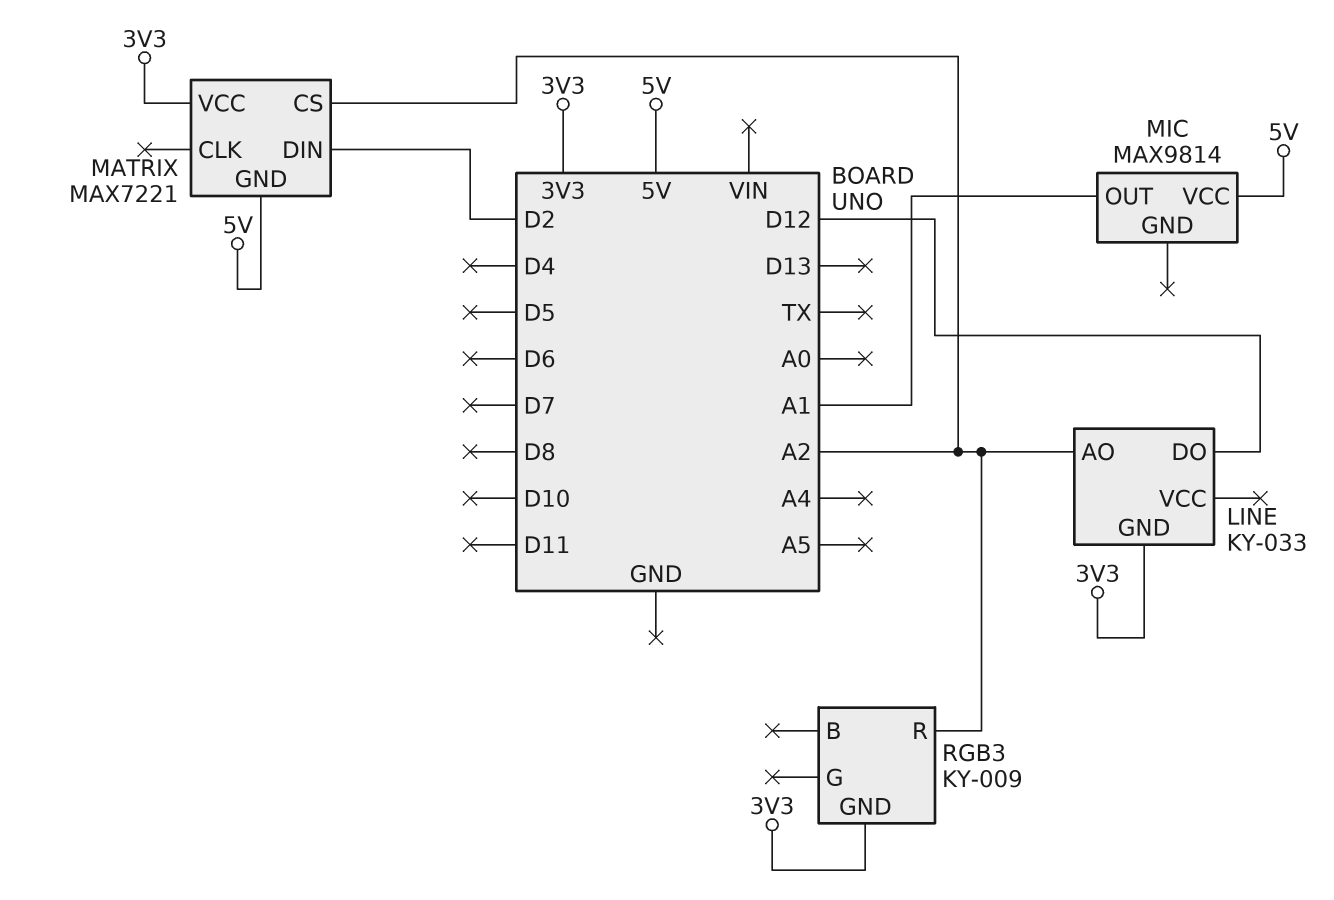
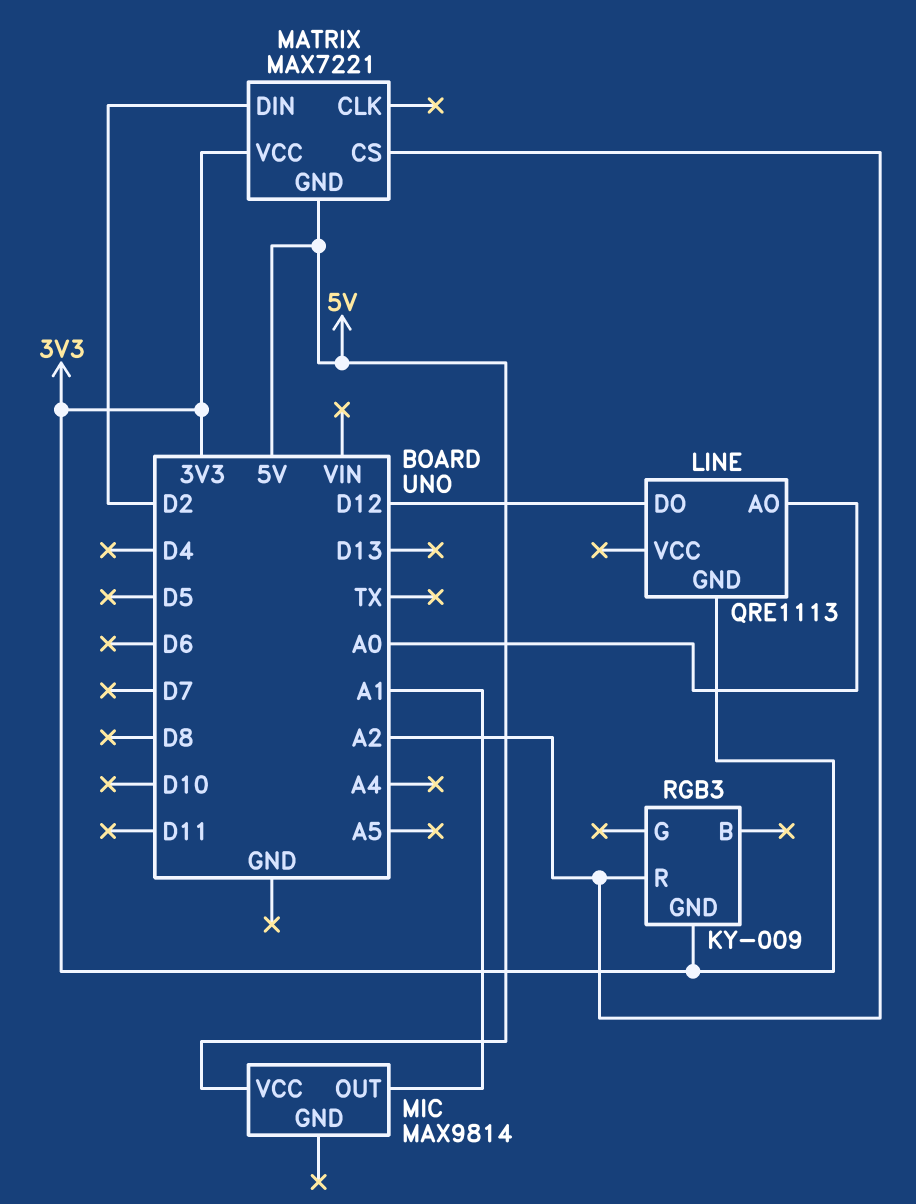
LINE: KY-033 -> QRE1113
LINE pin AO: A2 -> A0

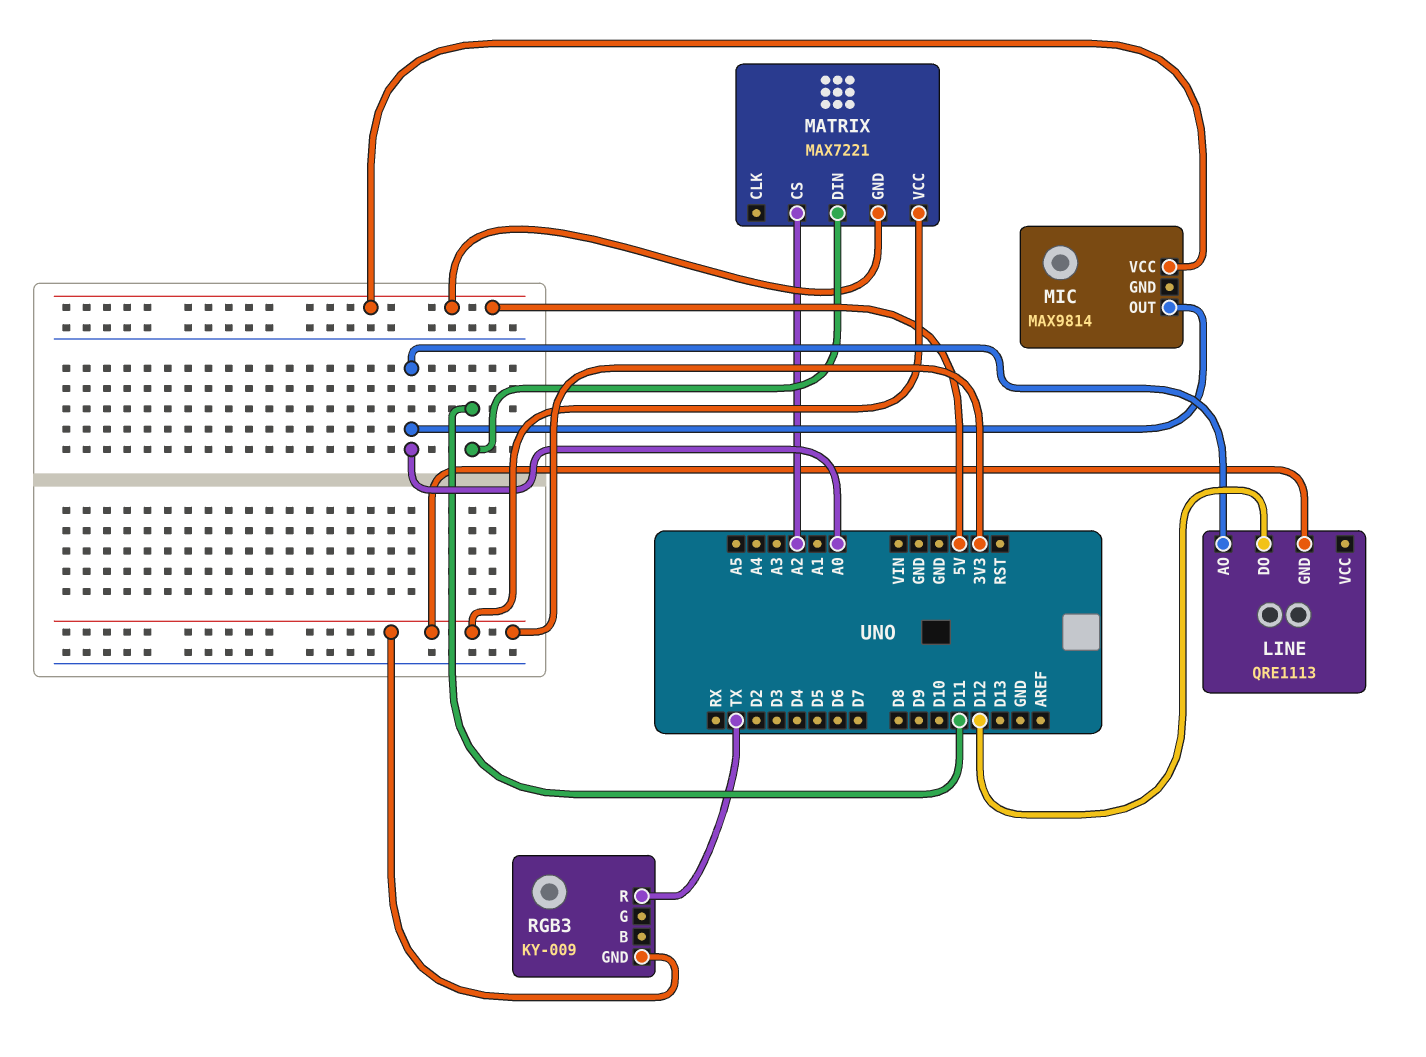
MATRIX pin DIN: D2 -> D11
MIC pin OUT: A1 -> A0
RGB3 pin R: A2 -> TX

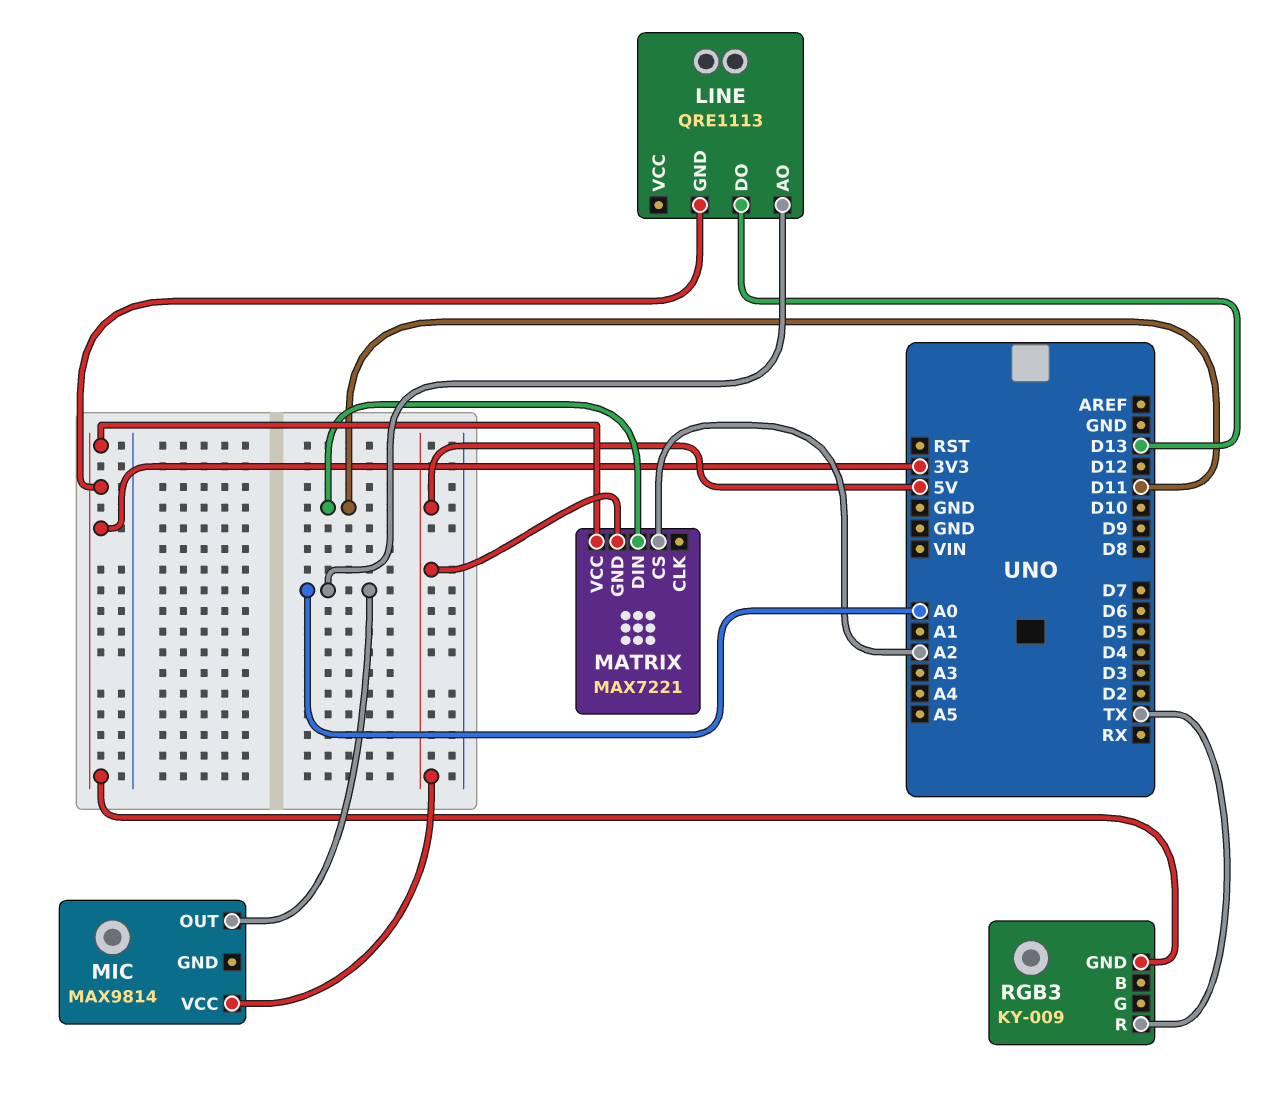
LINE pin DO: D12 -> D13

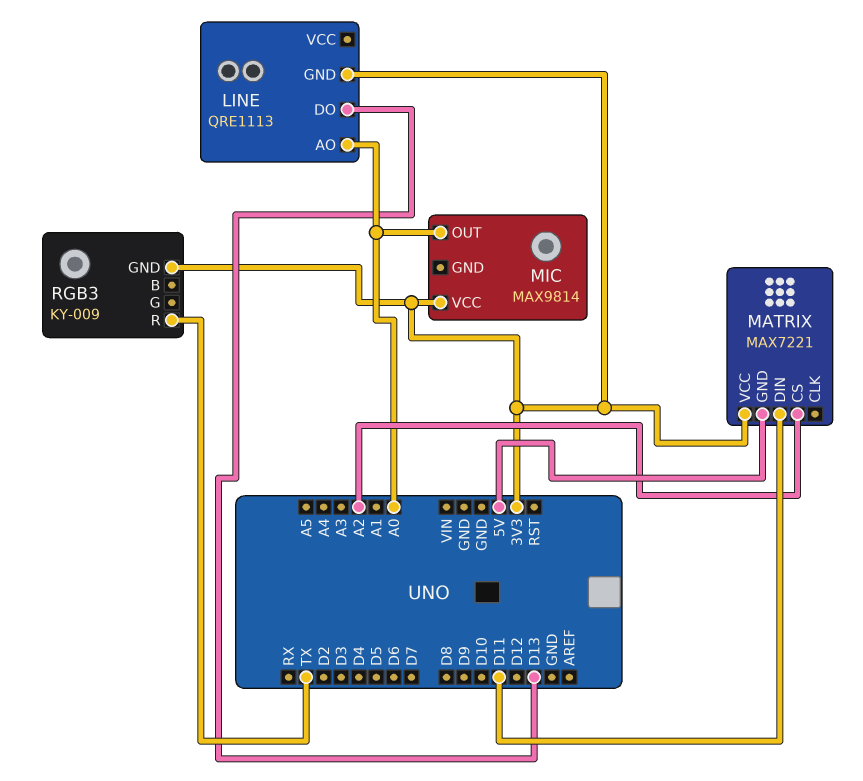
MIC pin VCC: 5V -> 3V3

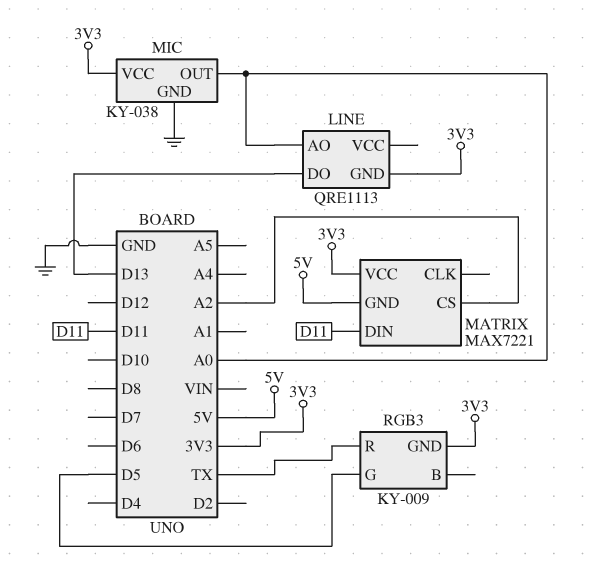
MIC: MAX9814 -> KY-038
MIC pin GND: none -> GND
RGB3 pin G: none -> D5

